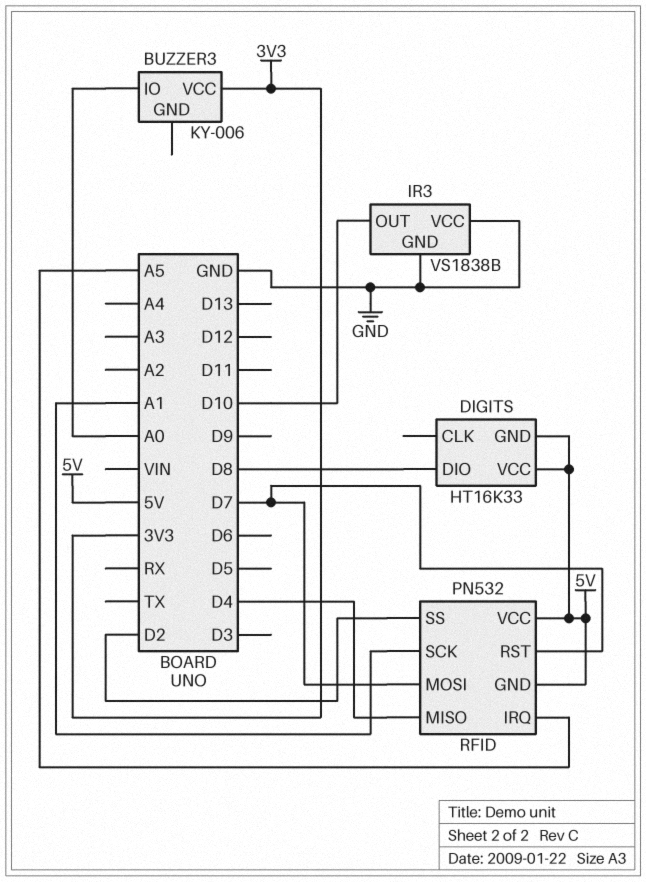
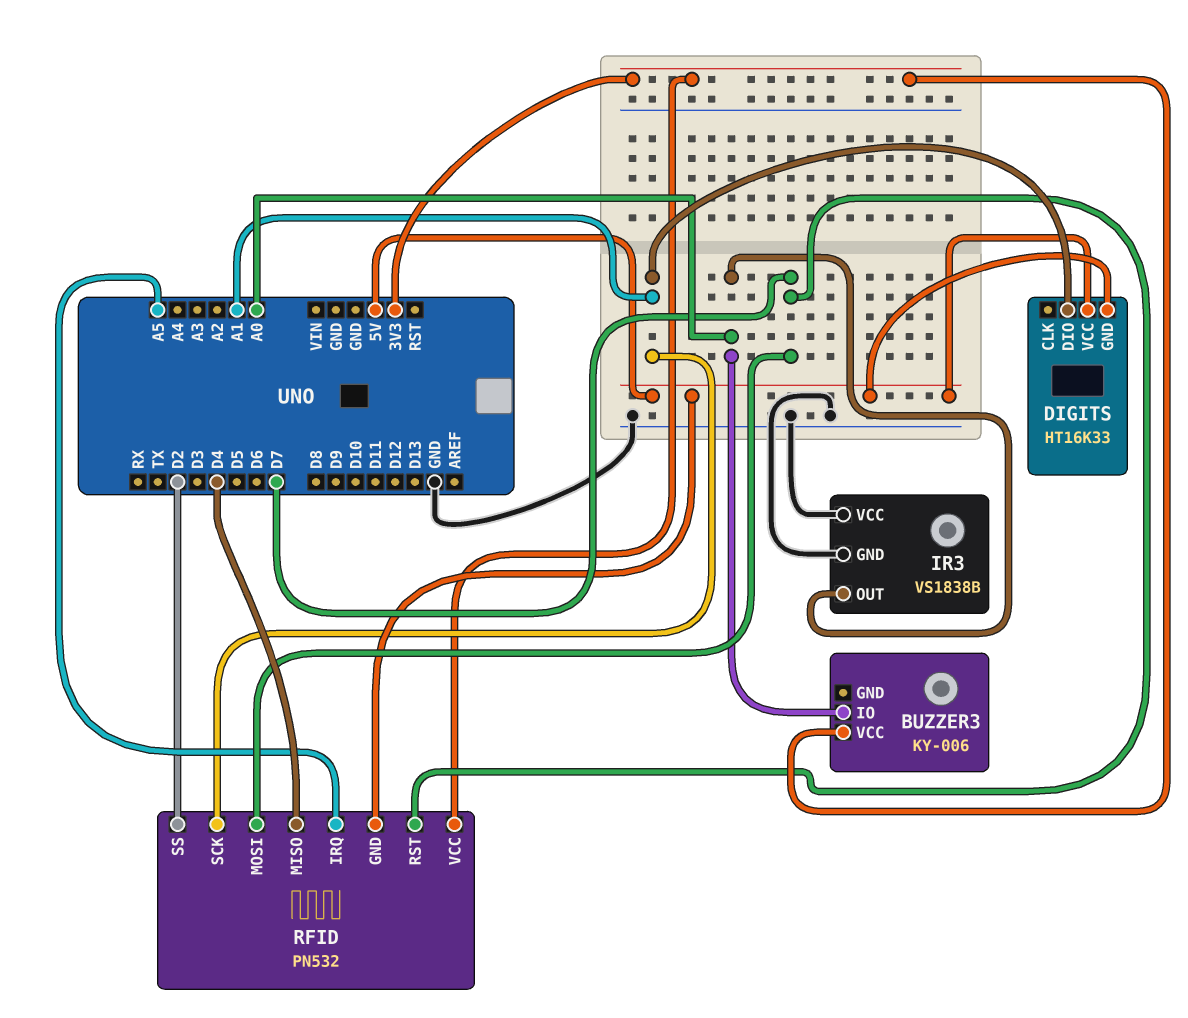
DIGITS pin DIO: D8 -> A1
IR3 pin OUT: D10 -> A0
RFID pin VCC: 5V -> 3V3

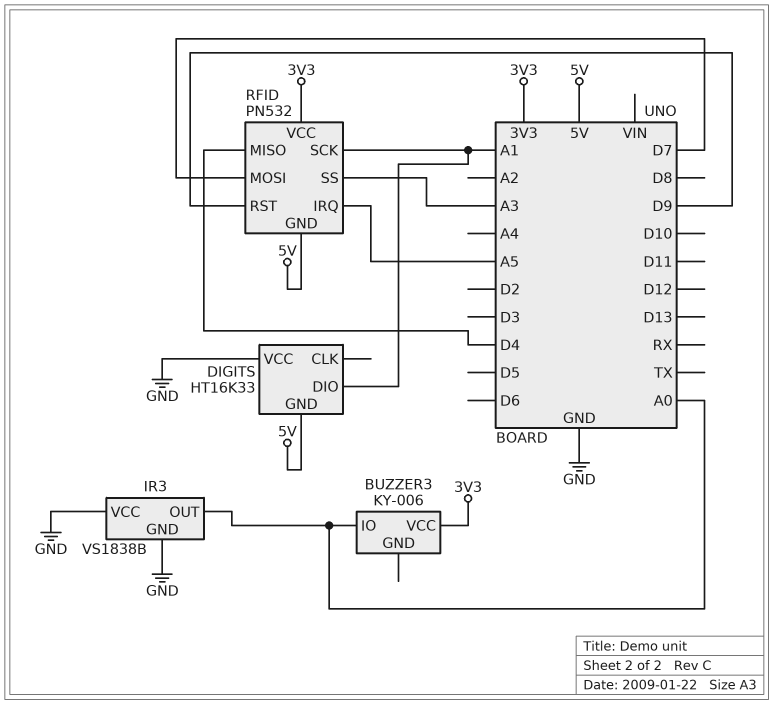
DIGITS pin VCC: 5V -> GND
RFID pin RST: D7 -> D9
RFID pin SS: D2 -> A3

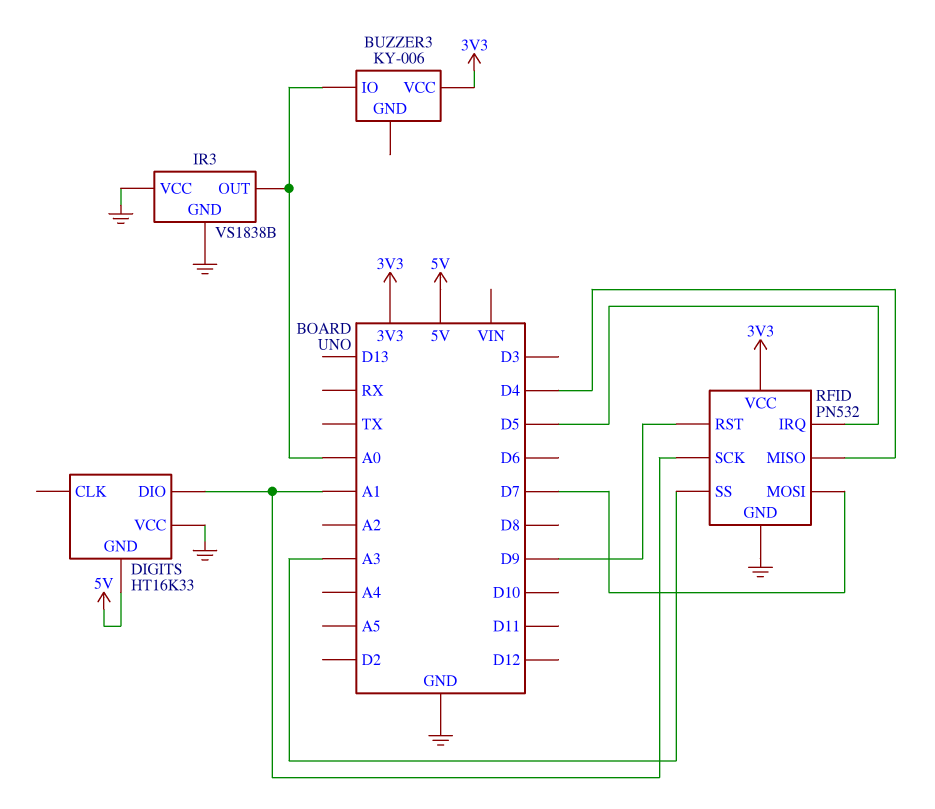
RFID pin GND: 5V -> GND
RFID pin IRQ: A5 -> D5

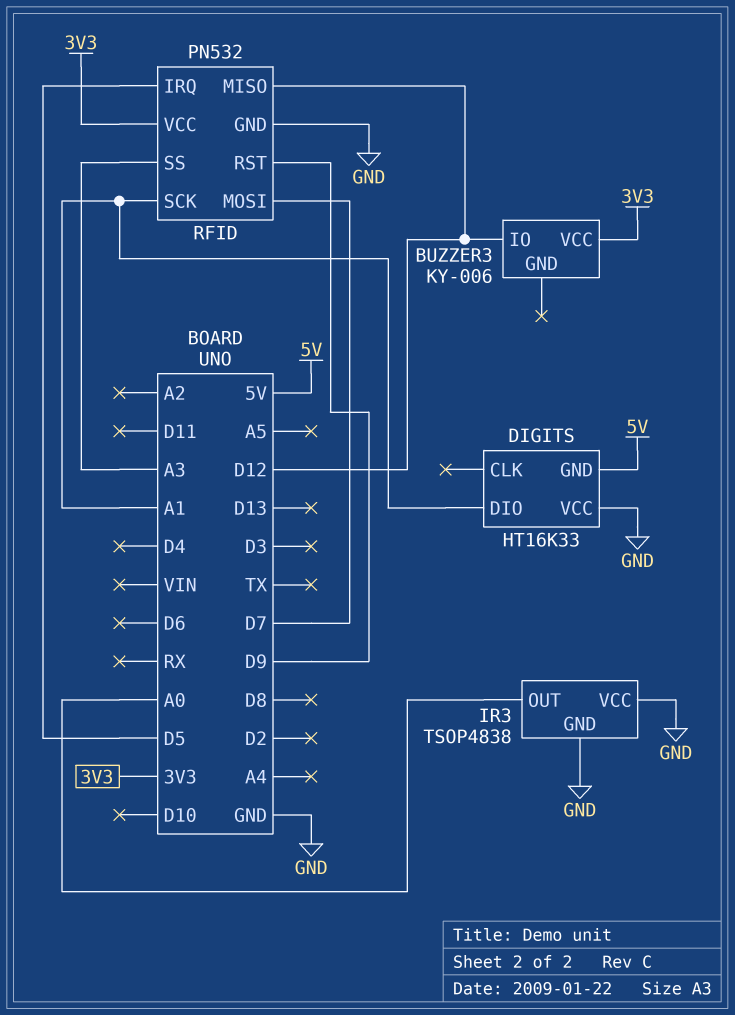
BUZZER3 pin IO: A0 -> D12
IR3: VS1838B -> TSOP4838
RFID pin MISO: D4 -> D12

